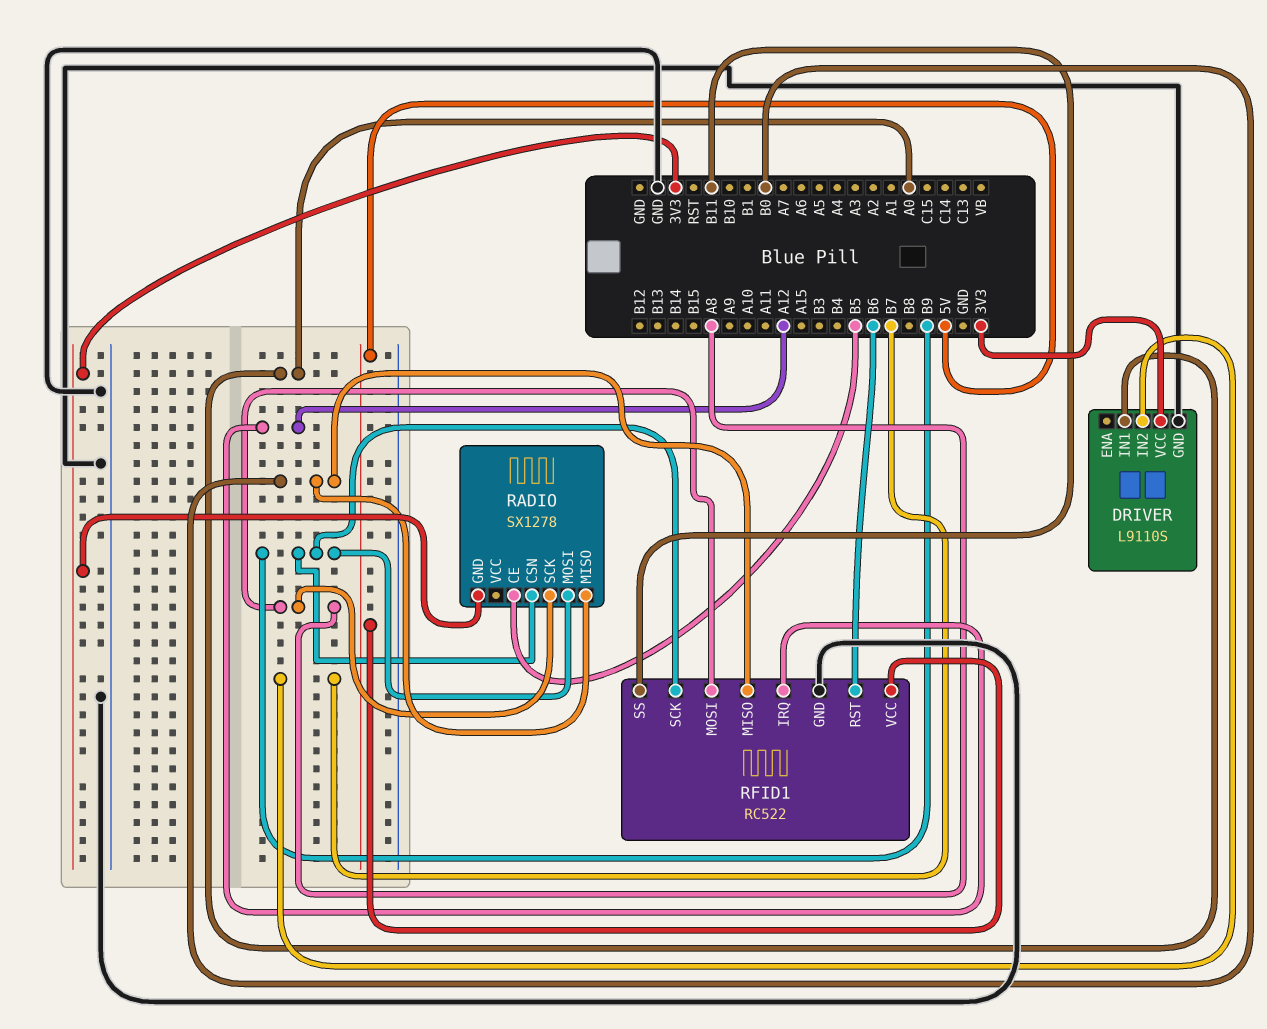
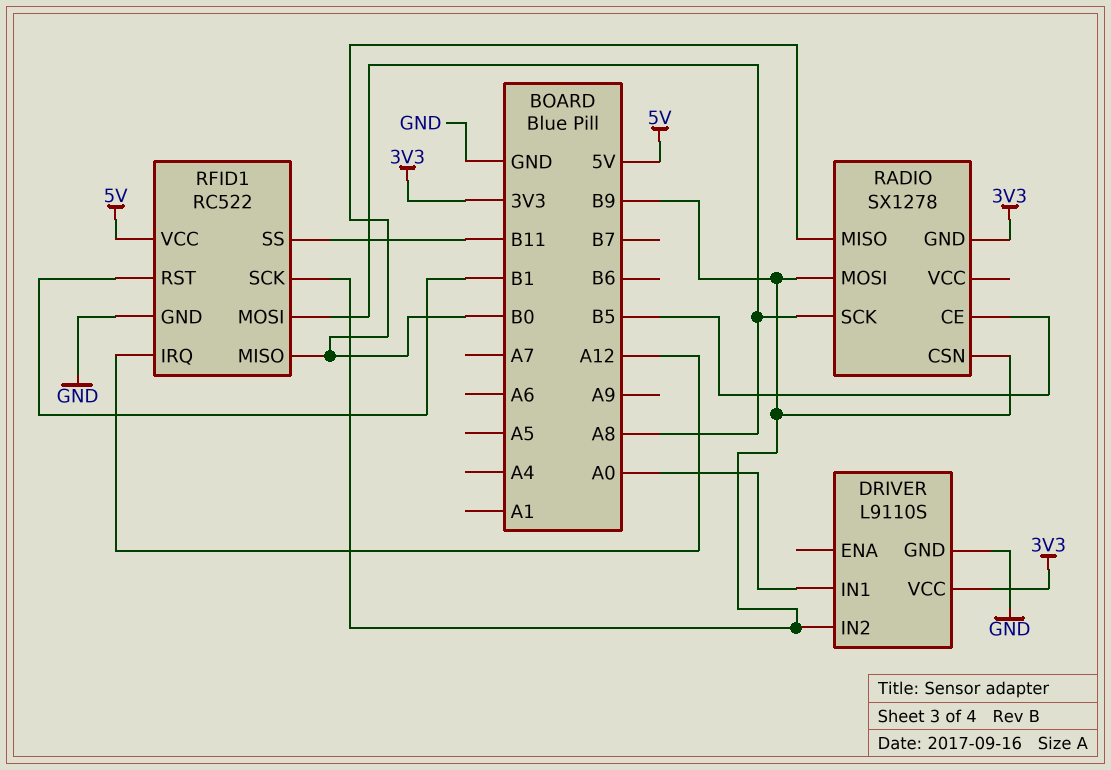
DRIVER pin IN2: B7 -> B9
RFID1 pin RST: B6 -> B1

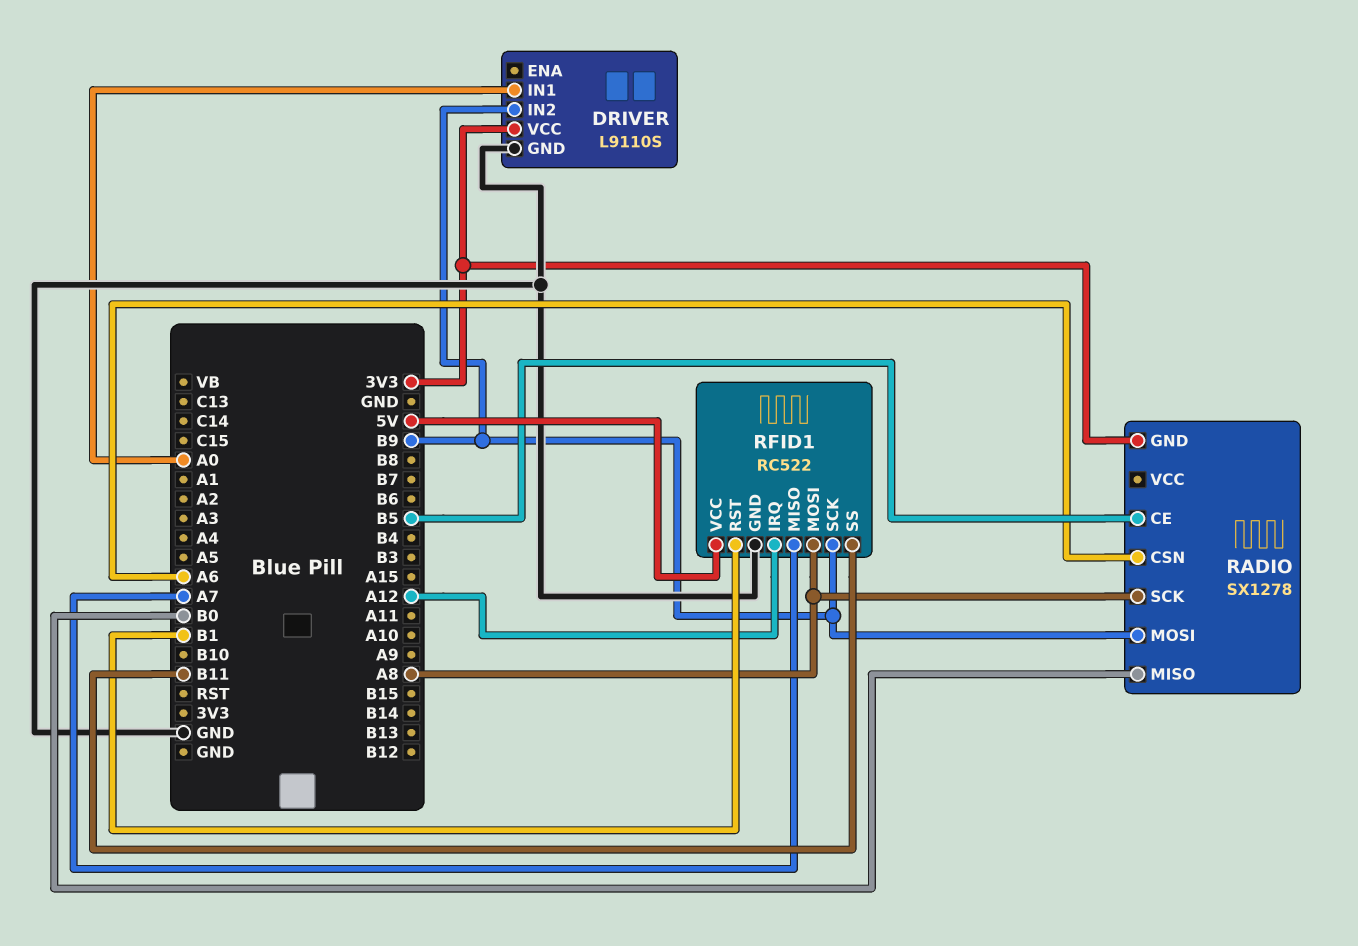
RADIO pin CSN: B9 -> A6
RFID1 pin MISO: B0 -> A7

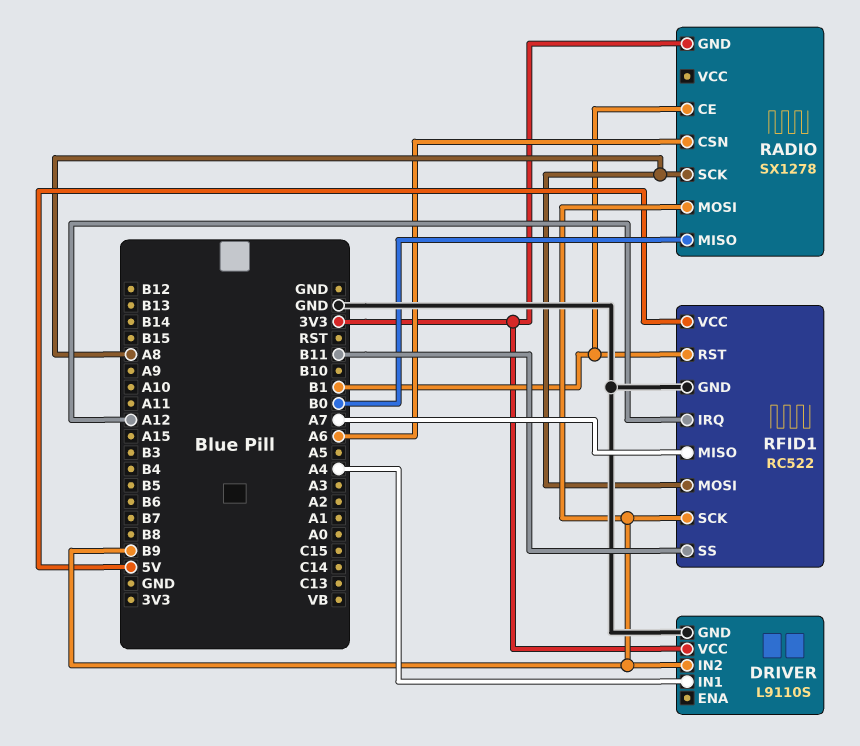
DRIVER pin IN1: A0 -> A4
RADIO pin CE: B5 -> B1

